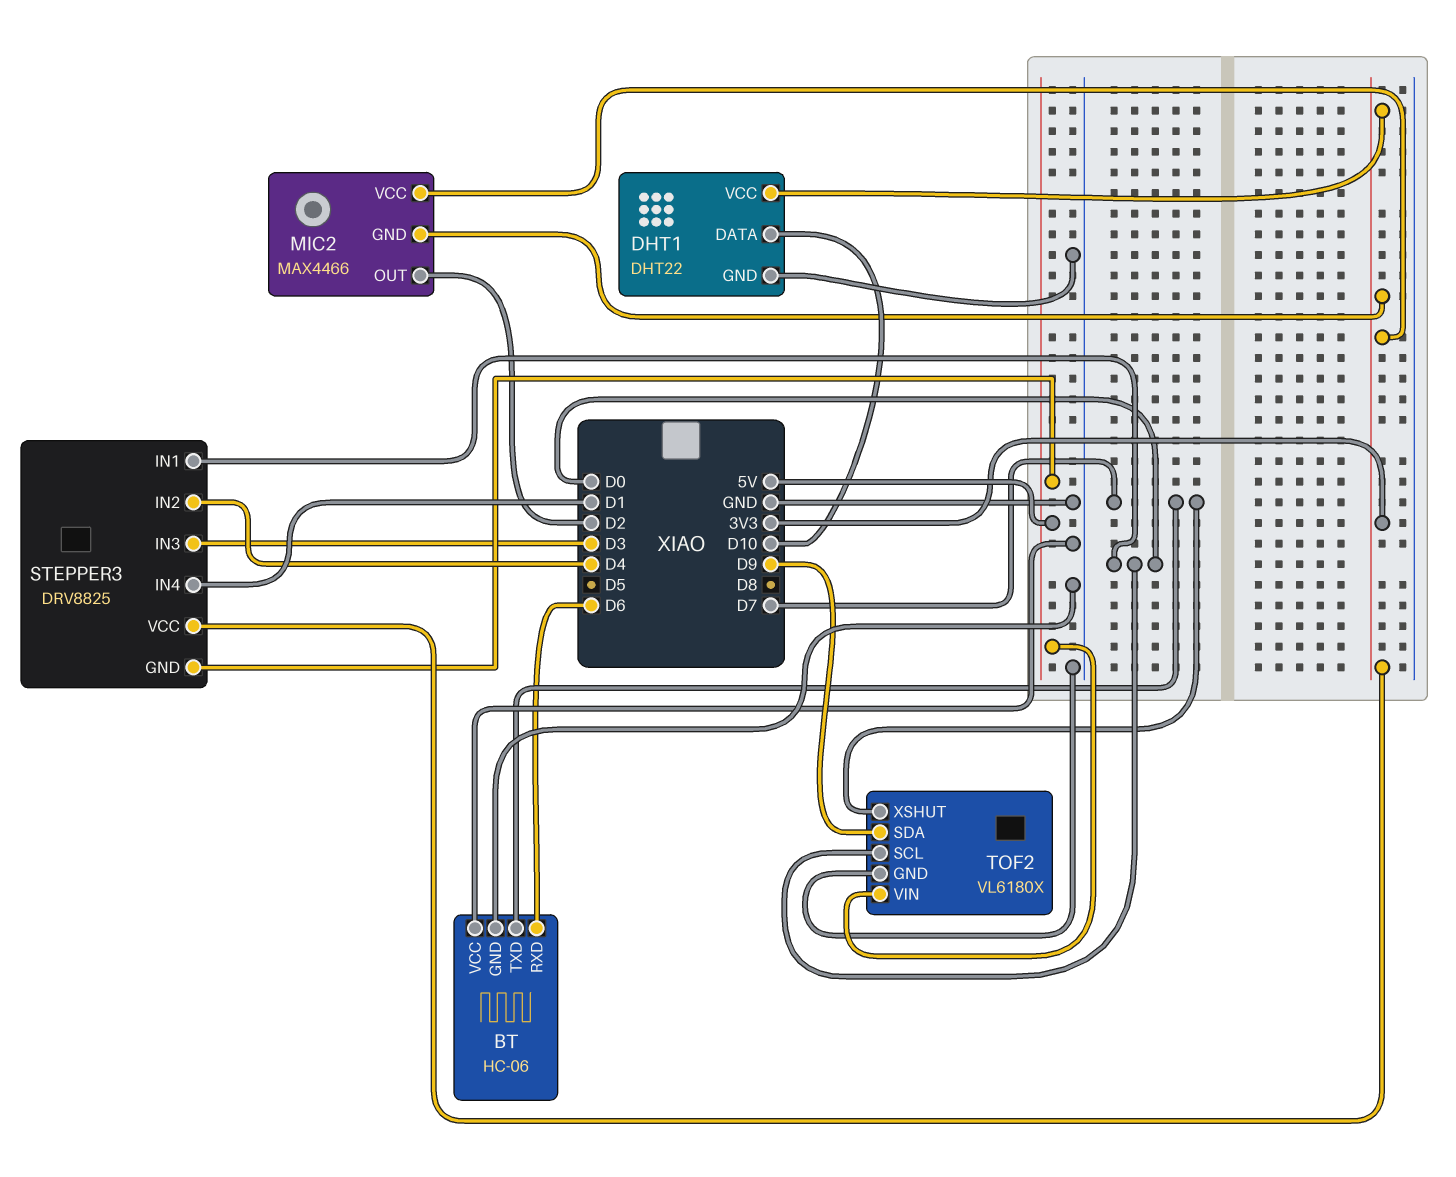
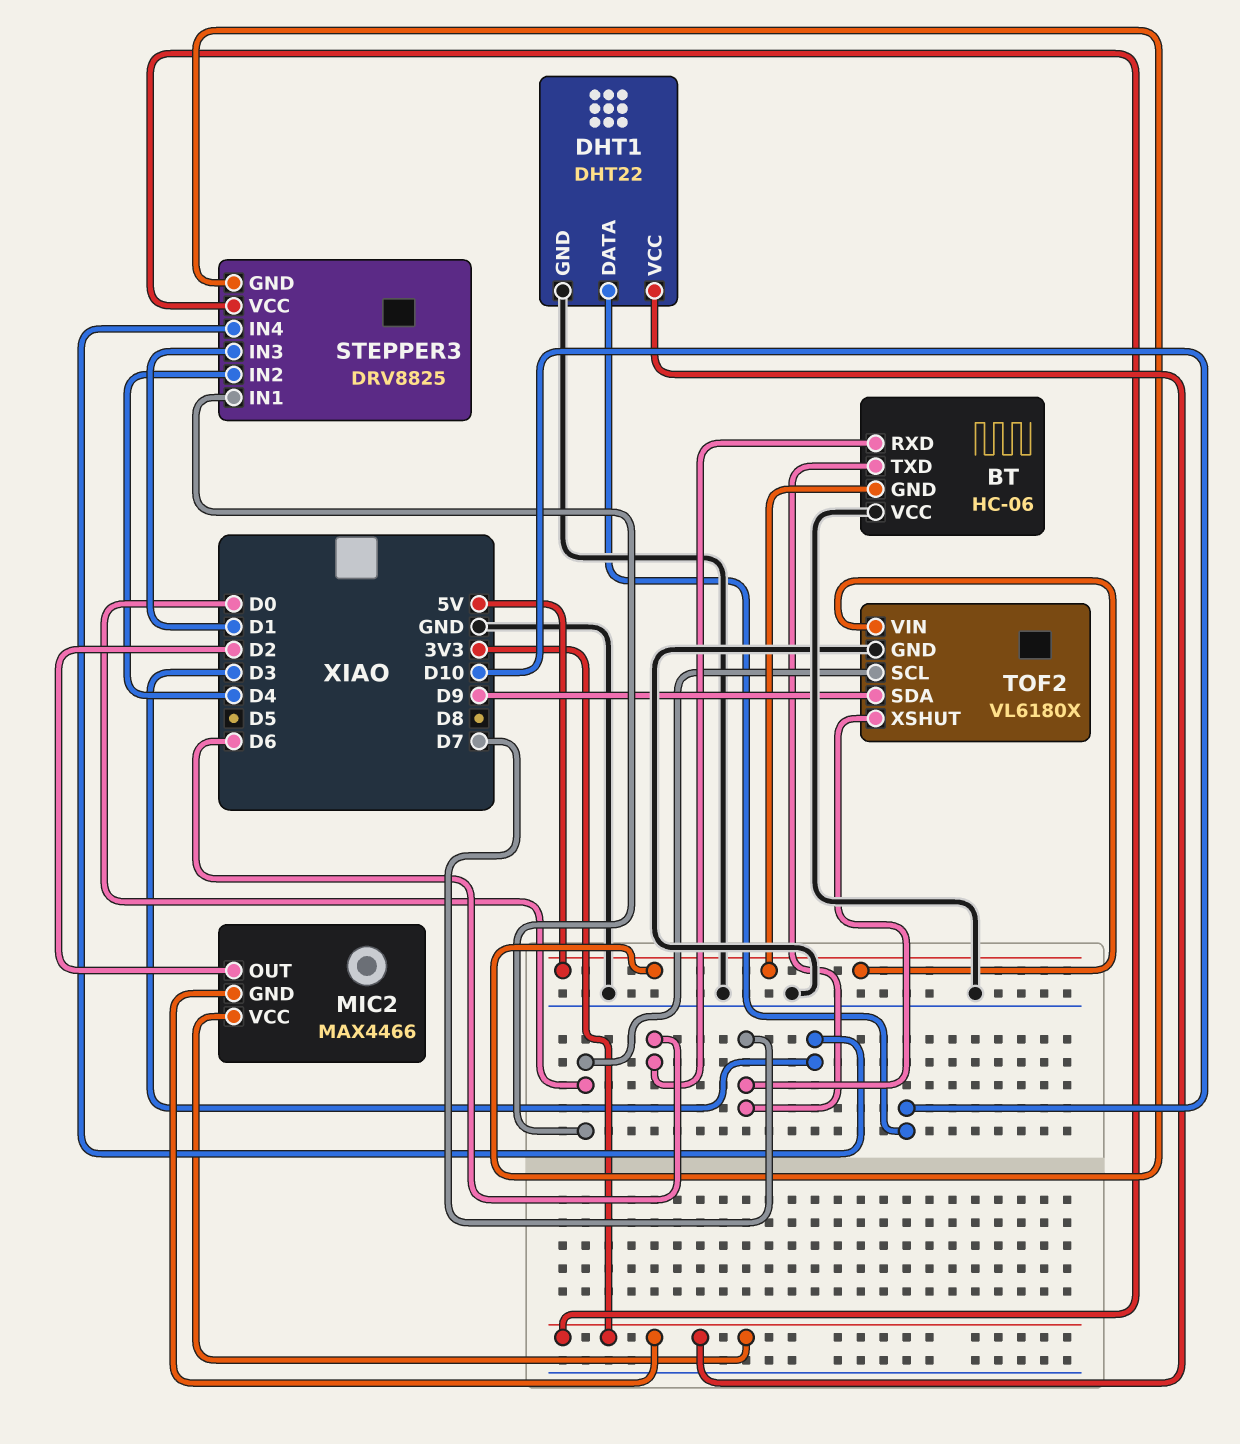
BT pin GND: GND -> 5V
STEPPER3 pin IN3: D3 -> D1
STEPPER3 pin IN4: D1 -> D3

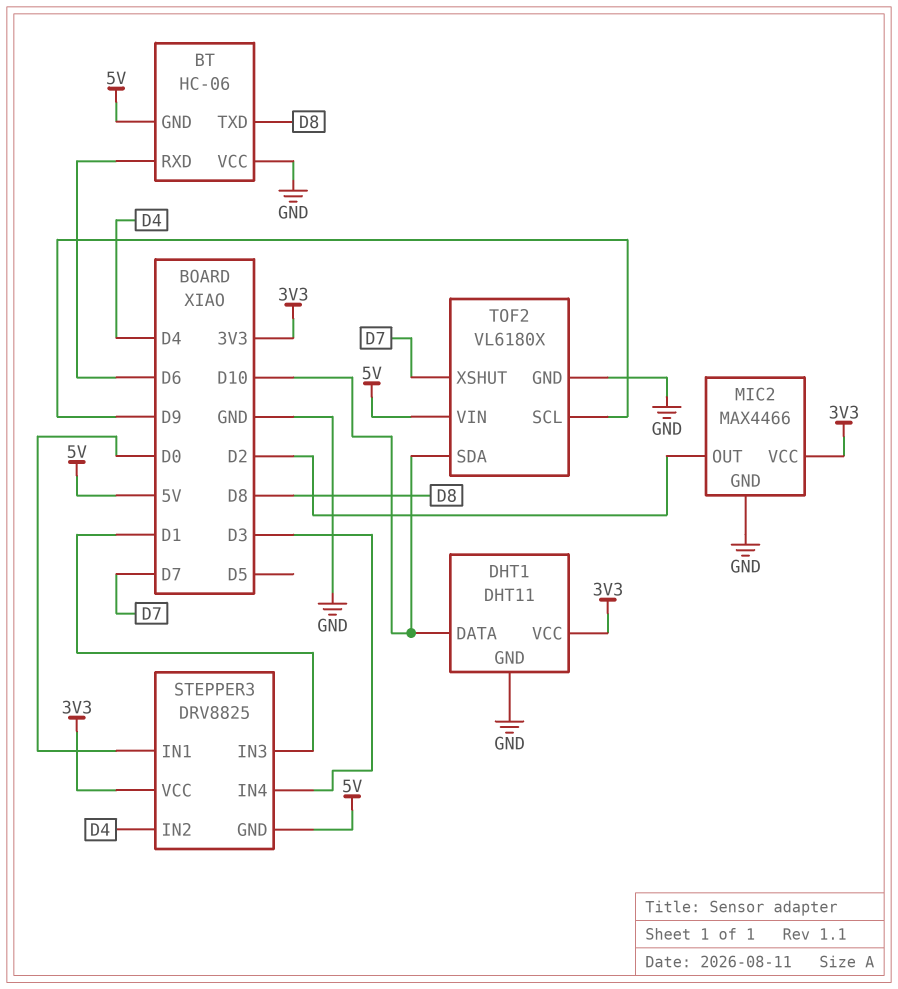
BT pin TXD: D7 -> D8
DHT1: DHT22 -> DHT11
MIC2 pin GND: 3V3 -> GND
TOF2 pin SCL: D0 -> D9
TOF2 pin SDA: D9 -> D10

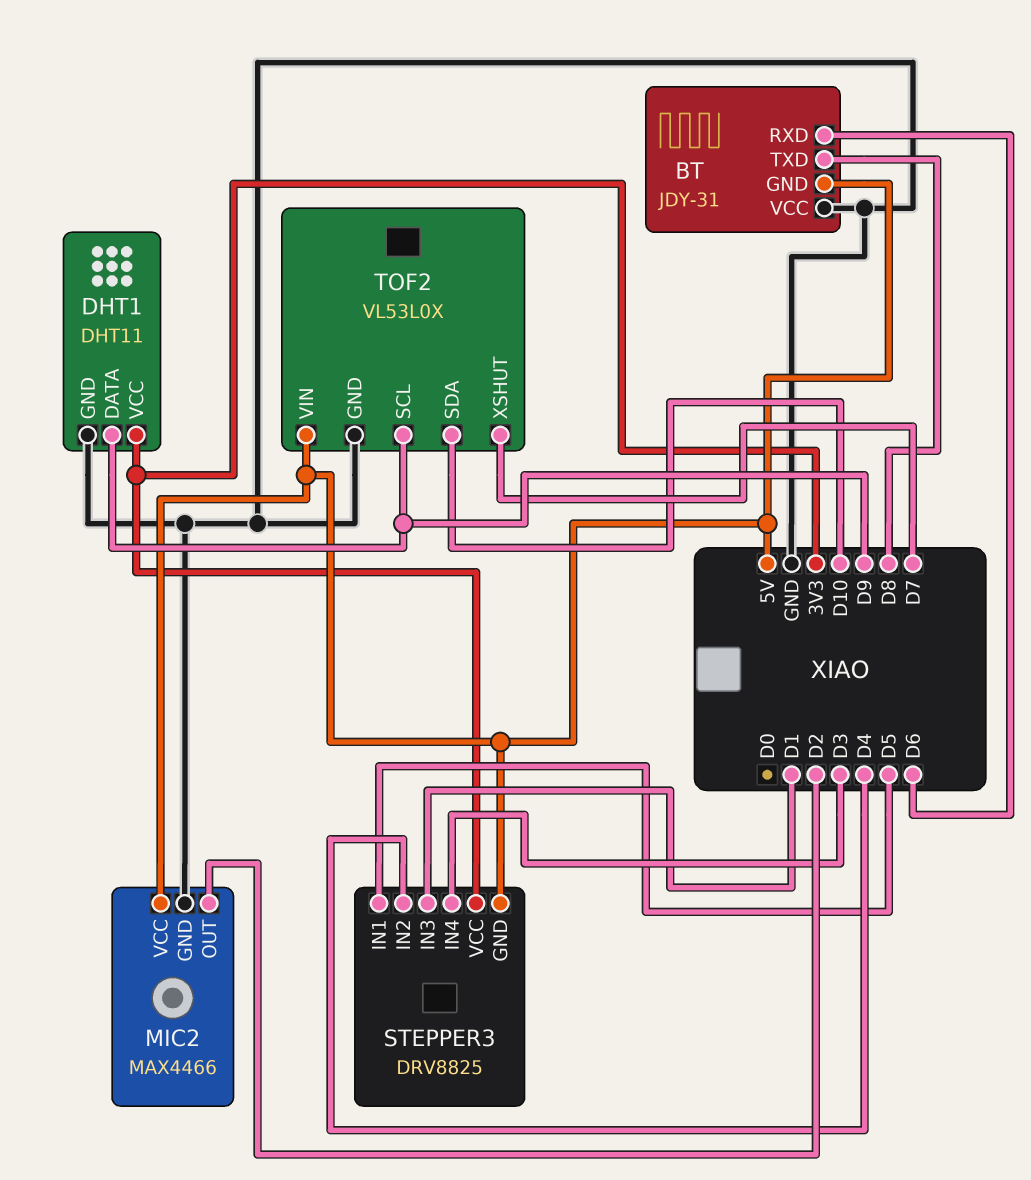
BT: HC-06 -> JDY-31
DHT1 pin DATA: D10 -> D9
MIC2 pin VCC: 3V3 -> 5V
STEPPER3 pin IN1: D0 -> D5
TOF2: VL6180X -> VL53L0X

